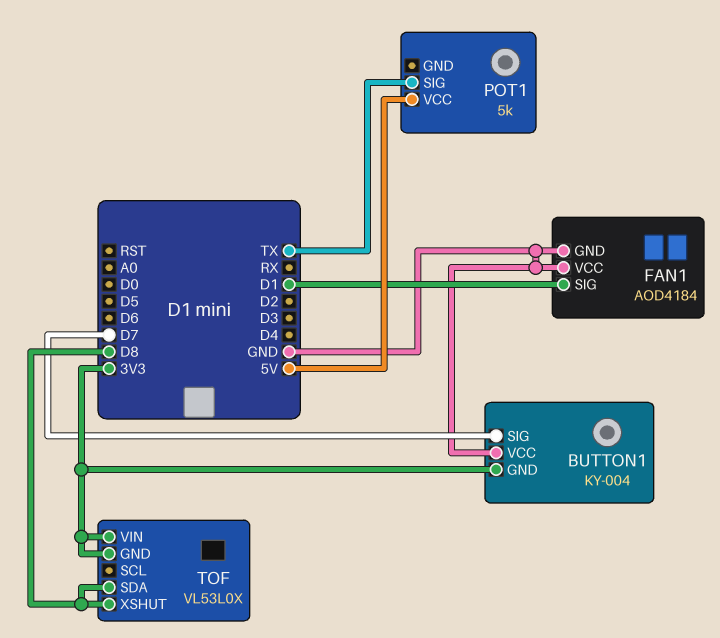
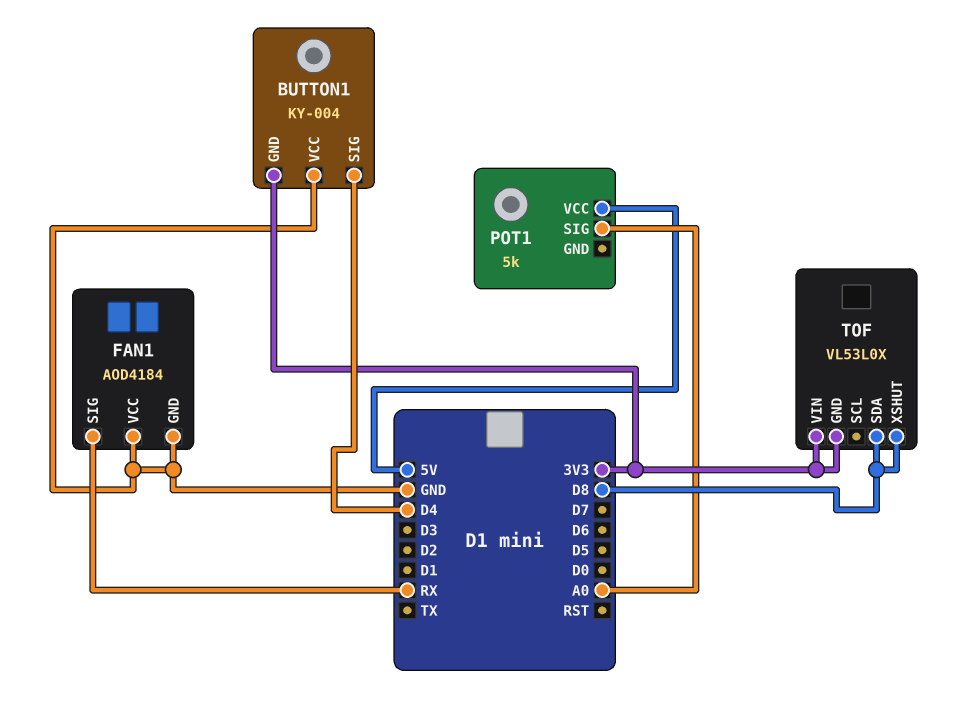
BUTTON1 pin SIG: D7 -> D4
FAN1 pin SIG: D1 -> RX
POT1 pin SIG: TX -> A0

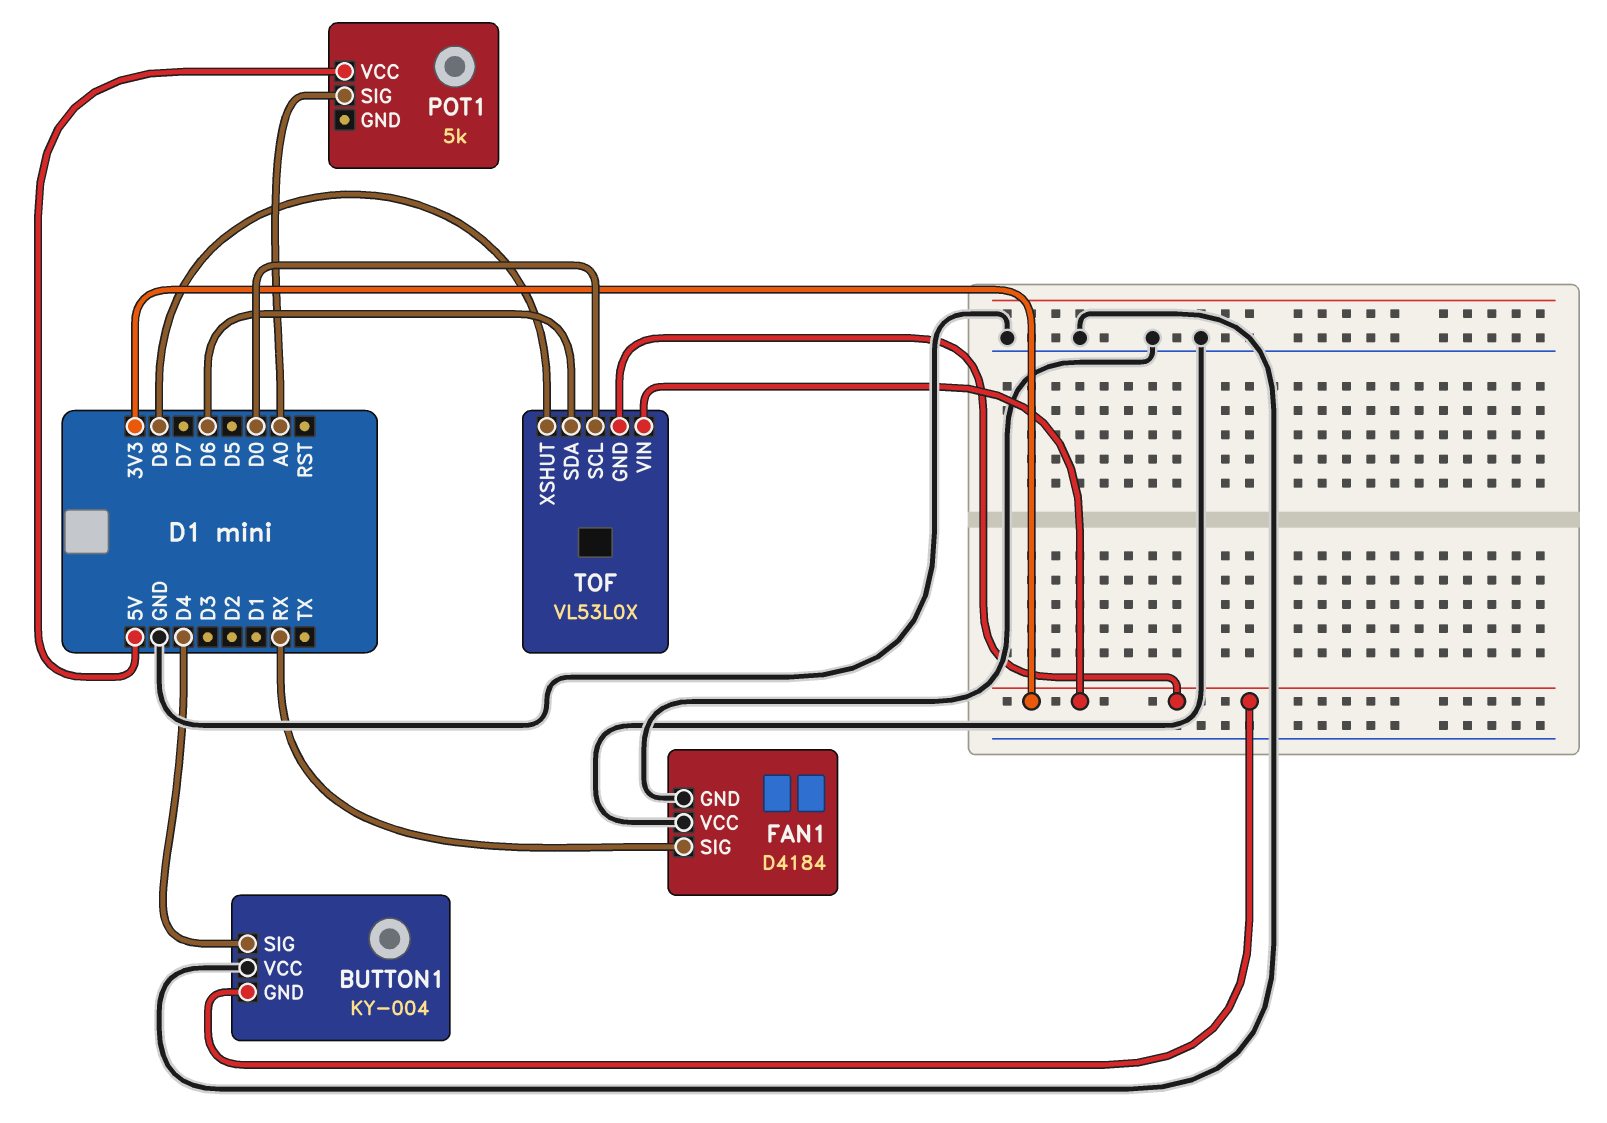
FAN1: AOD4184 -> D4184
TOF pin SCL: none -> D0
TOF pin SDA: D8 -> D6

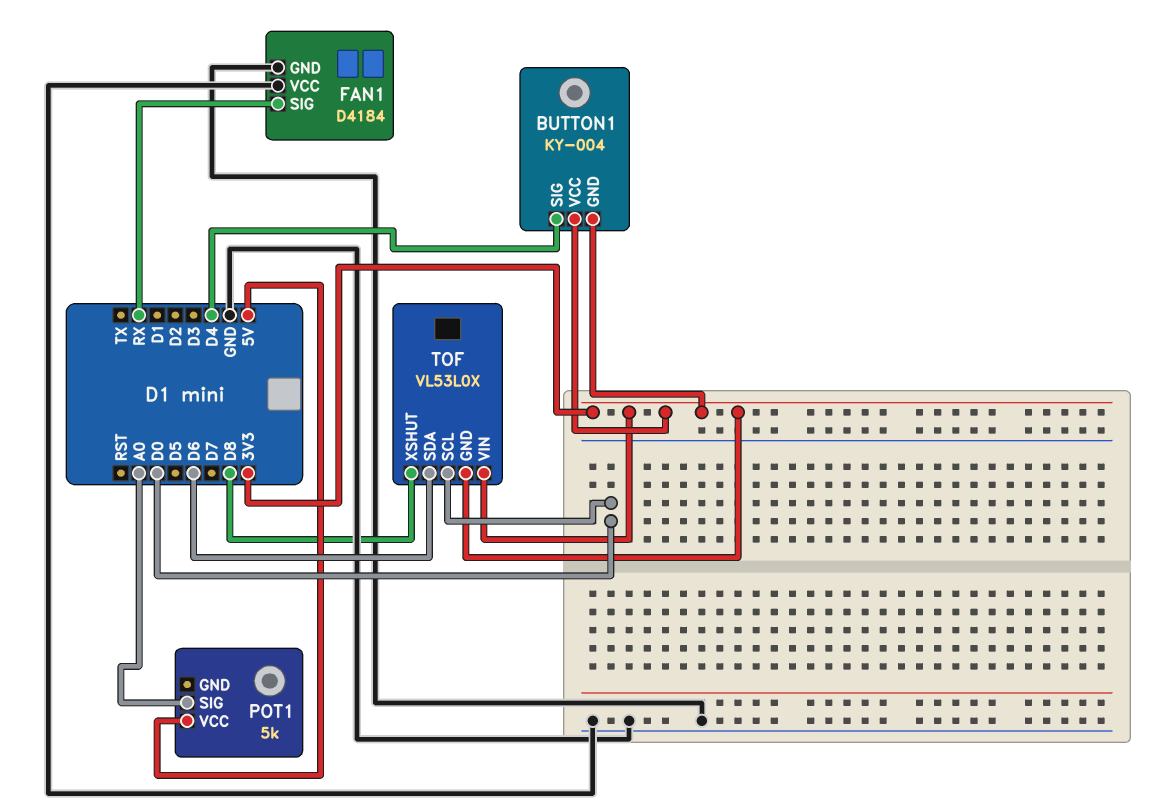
BUTTON1 pin VCC: GND -> 3V3

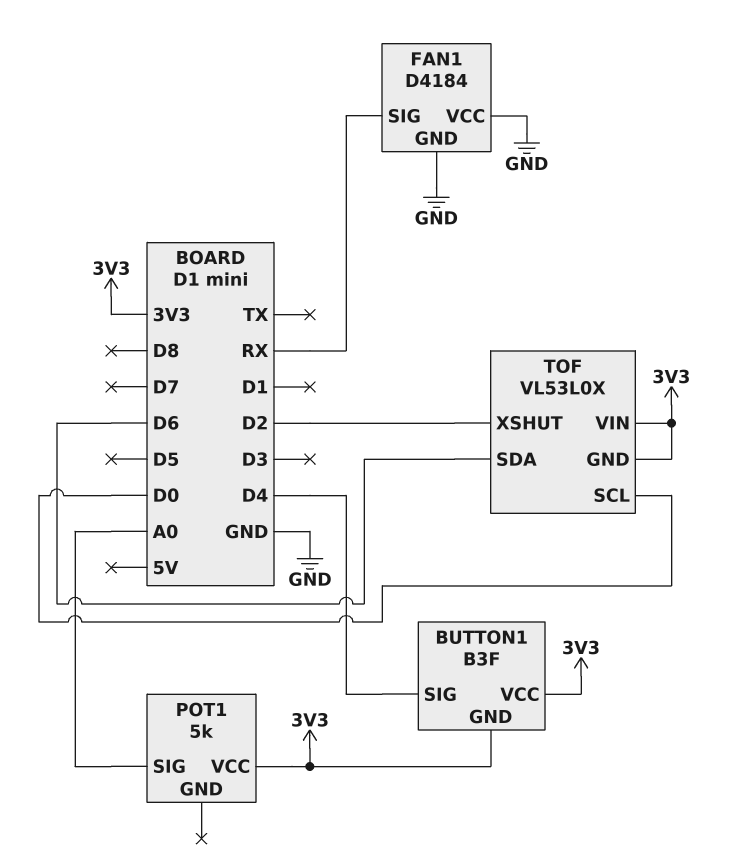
BUTTON1: KY-004 -> B3F
POT1 pin VCC: 5V -> 3V3
TOF pin XSHUT: D8 -> D2

